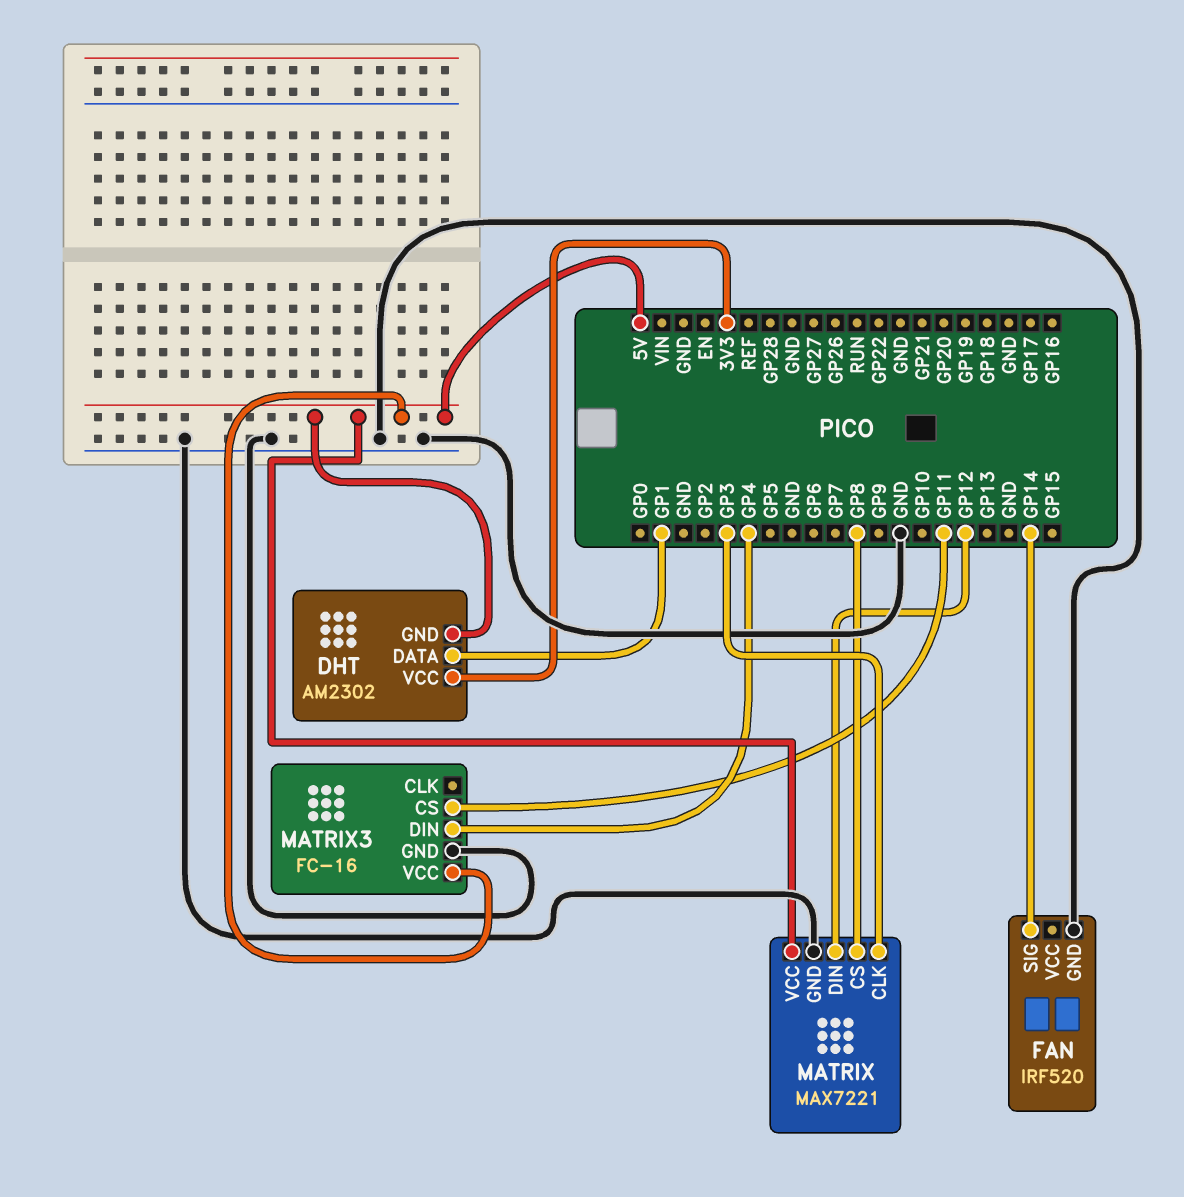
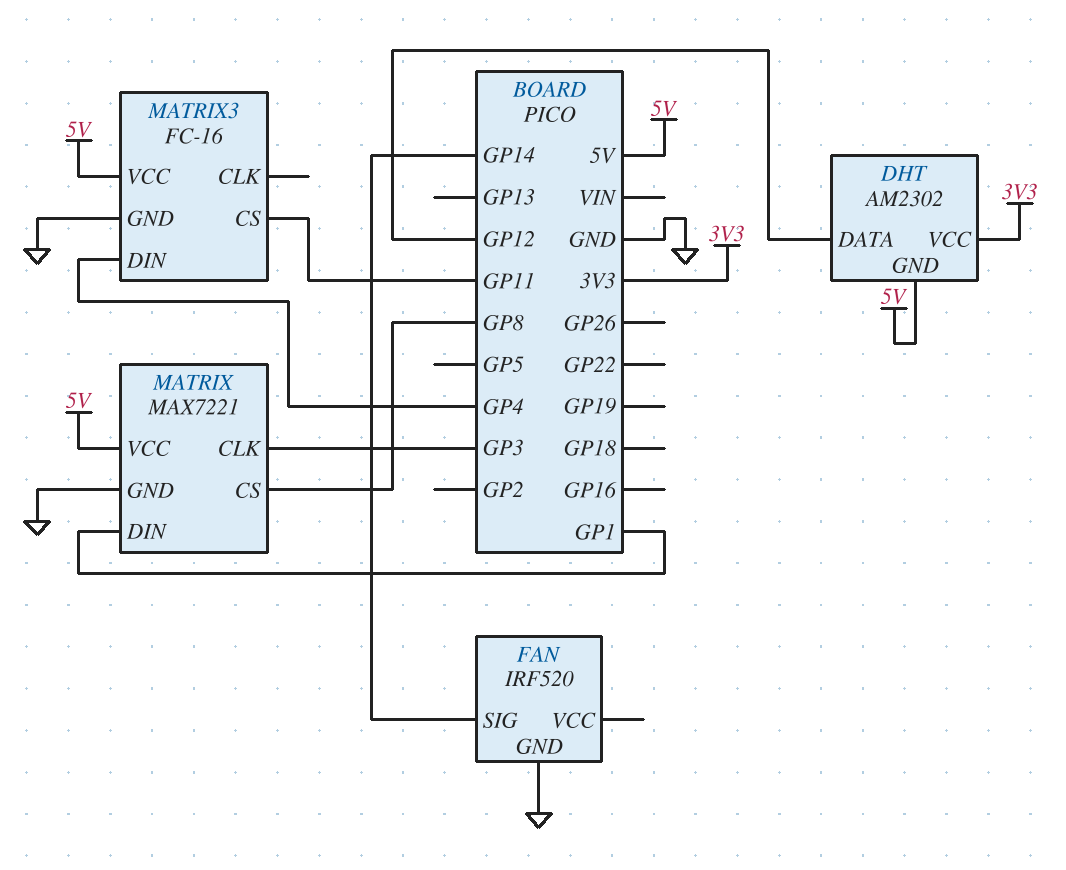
DHT pin DATA: GP1 -> GP12
MATRIX pin DIN: GP12 -> GP1

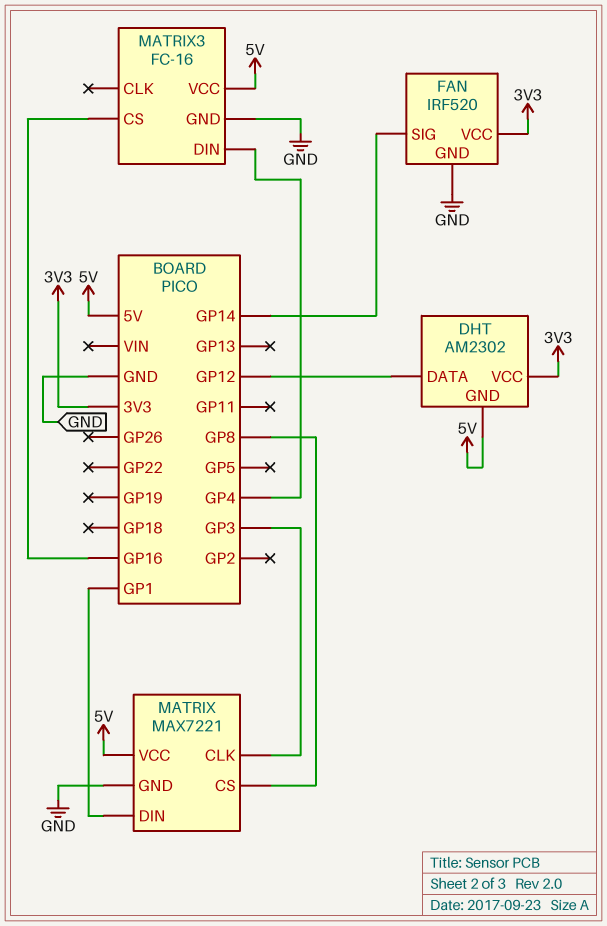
FAN pin VCC: none -> 3V3
MATRIX3 pin CS: GP11 -> GP16

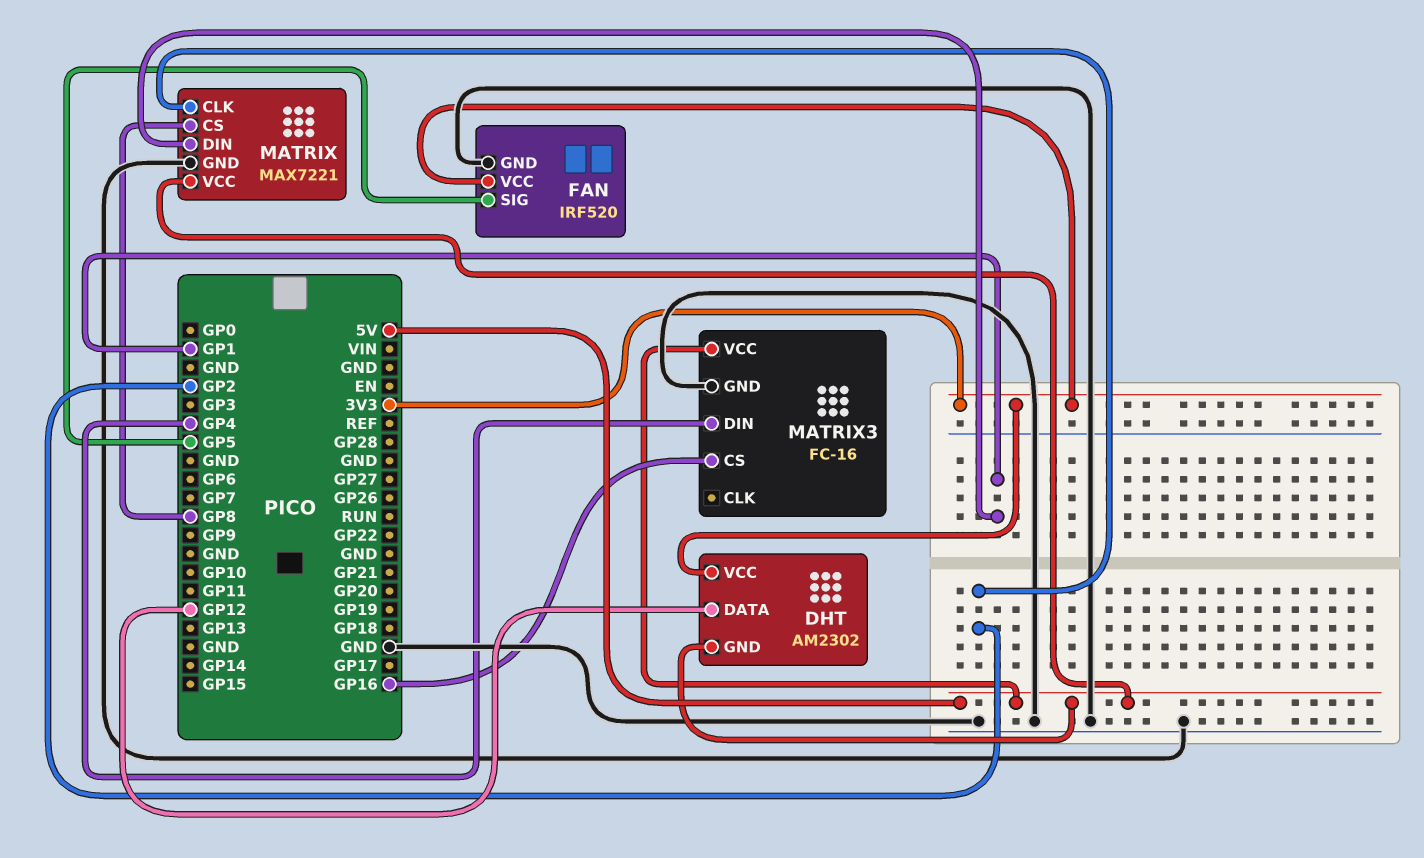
FAN pin SIG: GP14 -> GP5
MATRIX pin CLK: GP3 -> GP2

